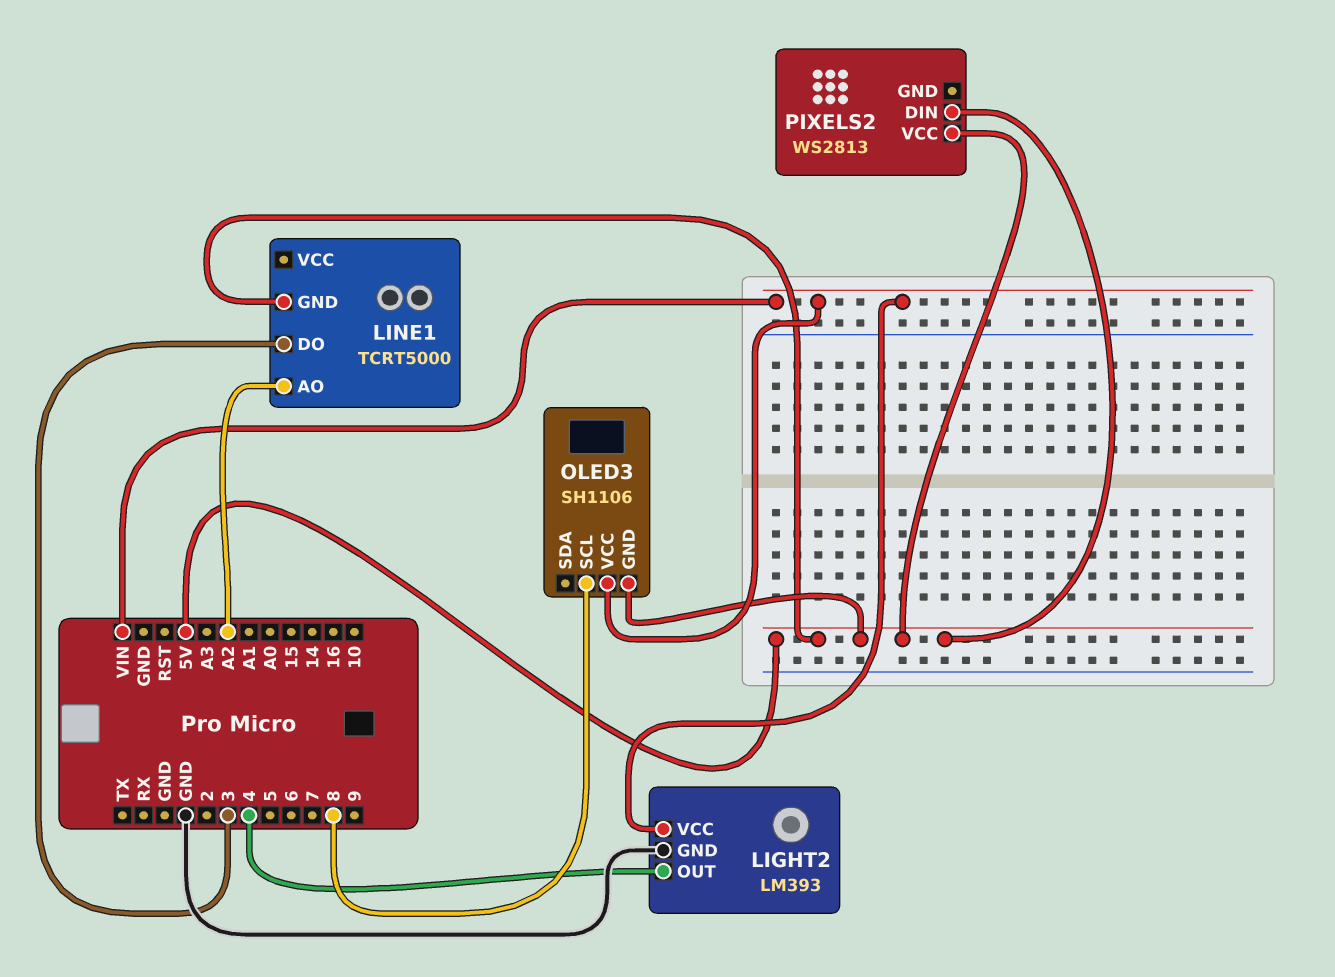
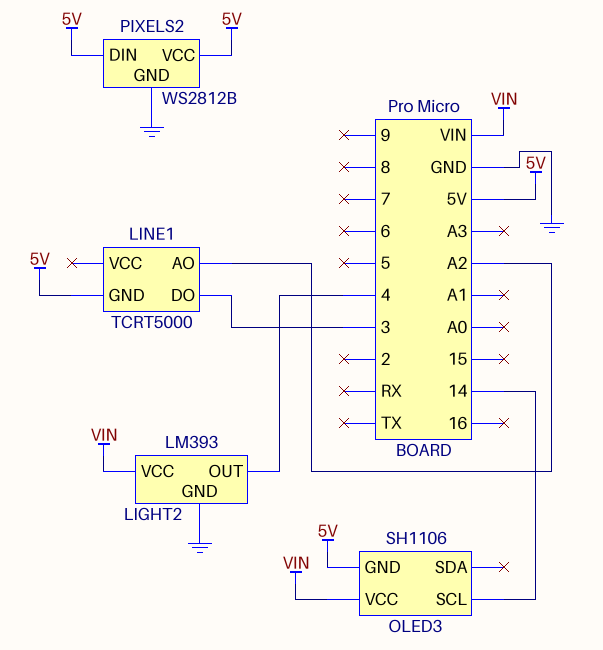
OLED3 pin SCL: 8 -> 14
PIXELS2: WS2813 -> WS2812B
PIXELS2 pin GND: none -> GND

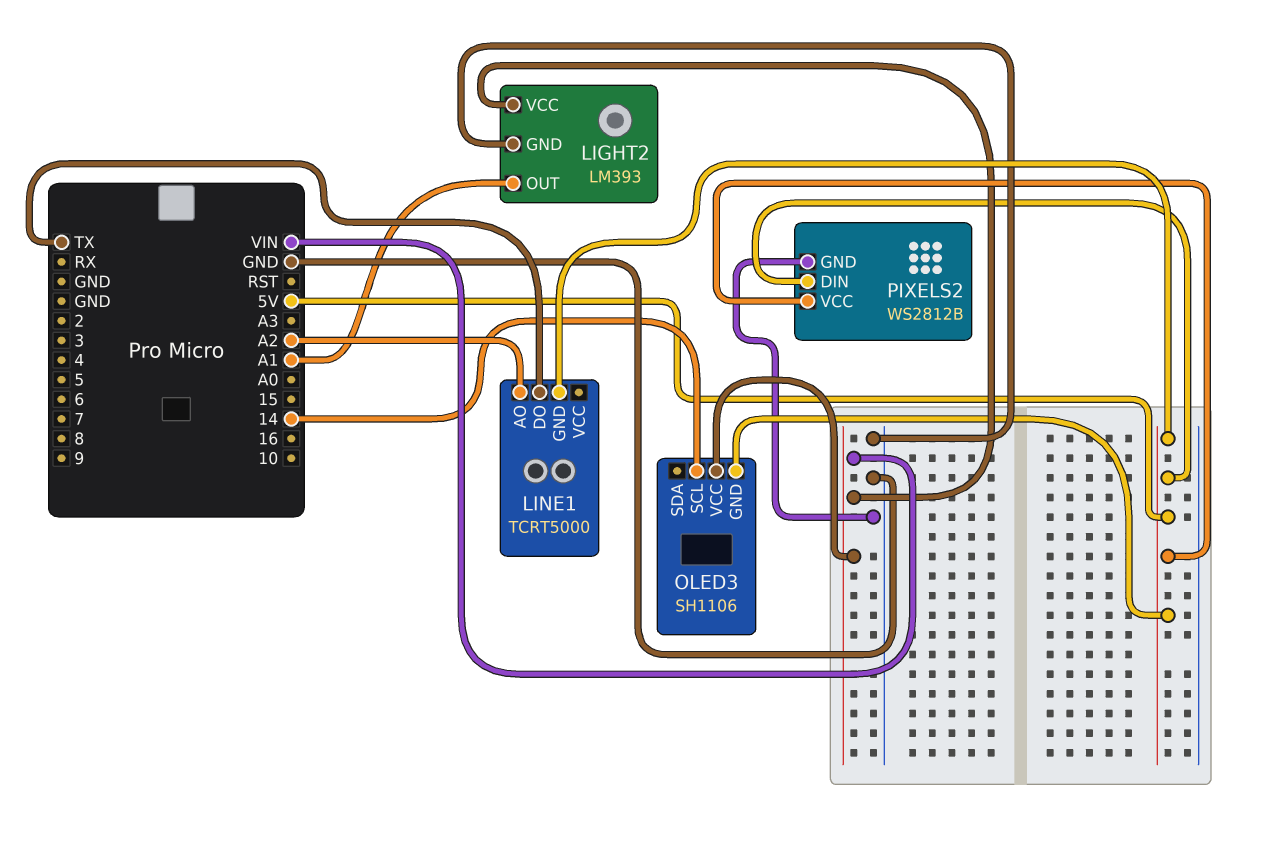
LIGHT2 pin OUT: 4 -> A1
LINE1 pin DO: 3 -> TX

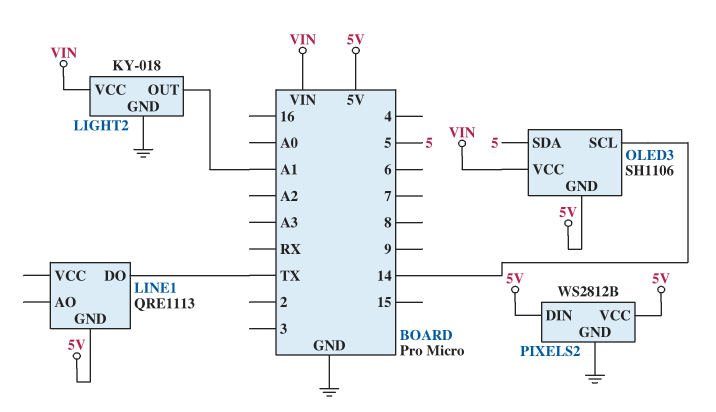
LIGHT2: LM393 -> KY-018
LINE1: TCRT5000 -> QRE1113
LINE1 pin AO: A2 -> none
OLED3 pin SDA: none -> 5

